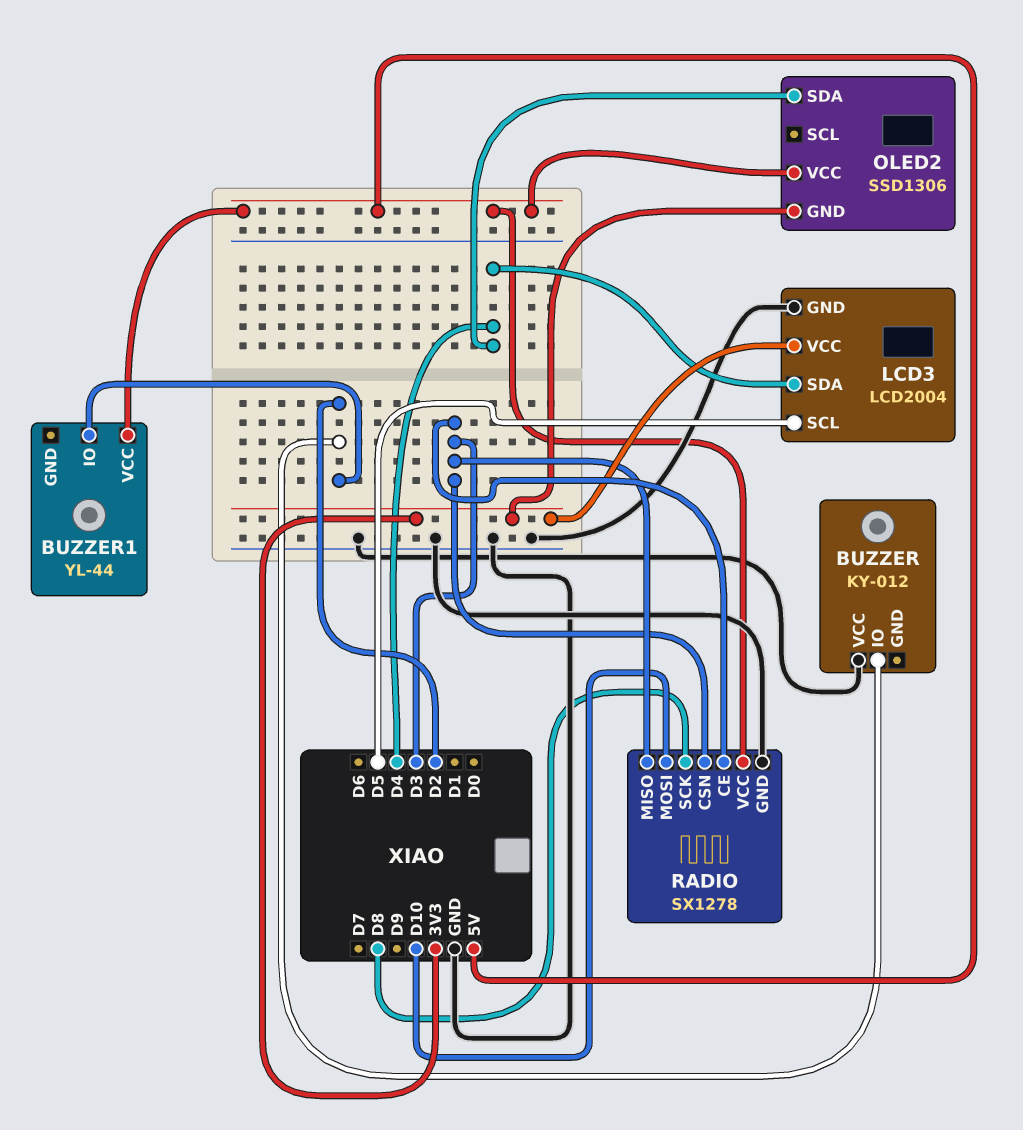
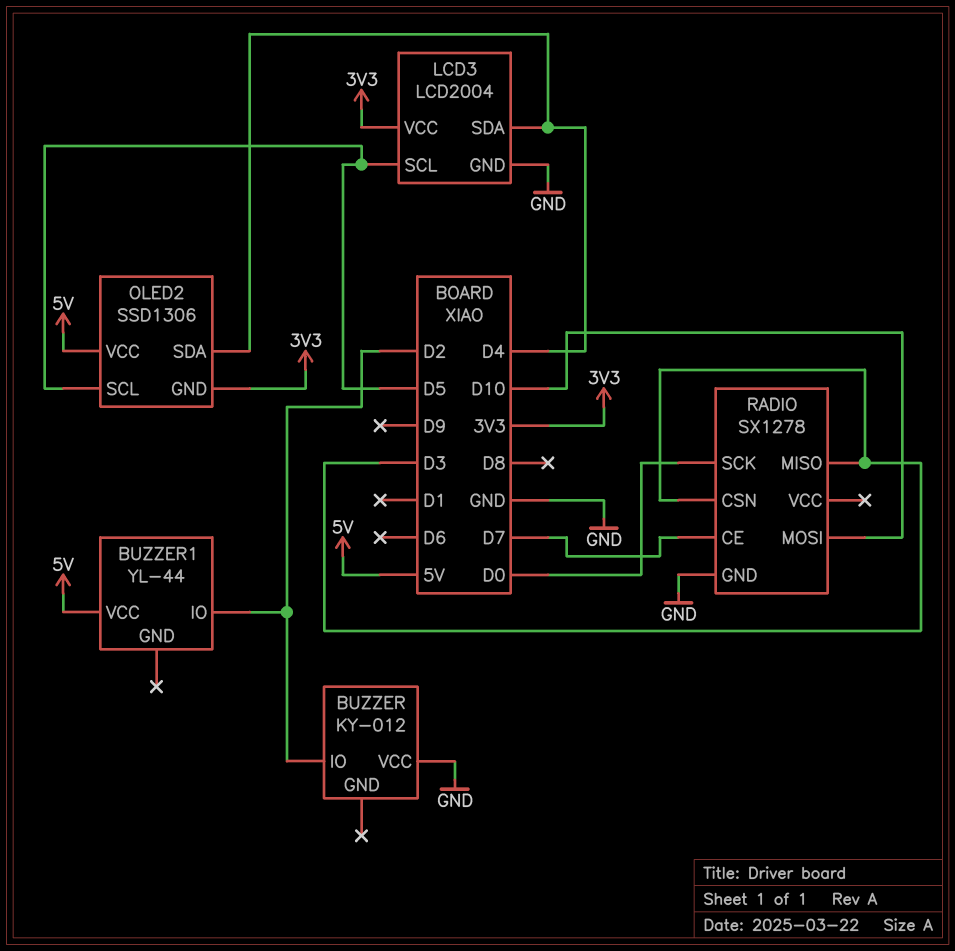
OLED2 pin SCL: none -> D5
RADIO pin CE: D3 -> D7
RADIO pin SCK: D8 -> D0
RADIO pin VCC: 5V -> none

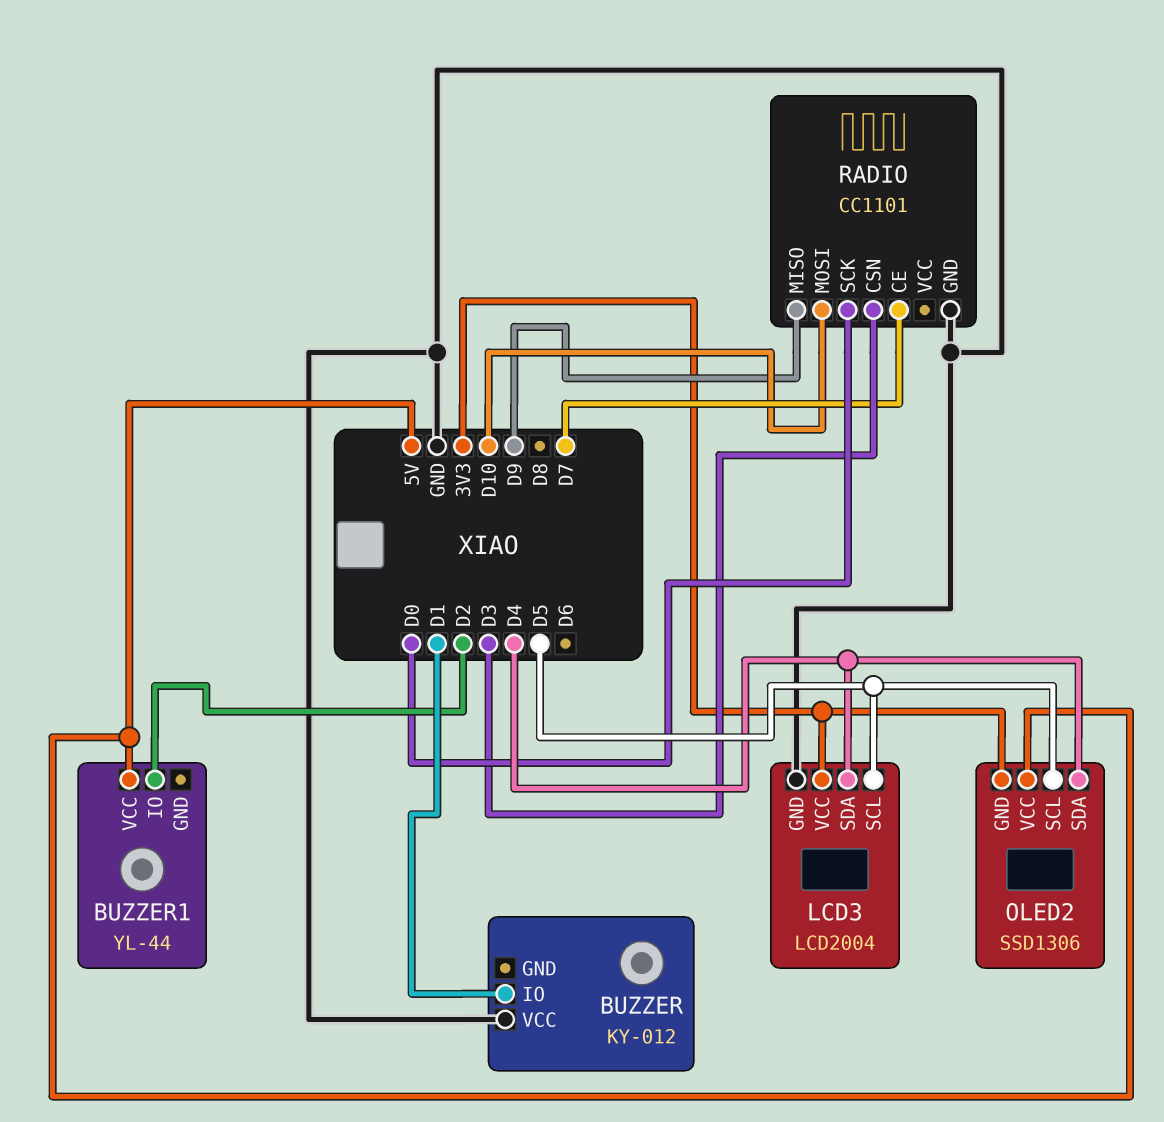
BUZZER pin IO: D2 -> D1
RADIO: SX1278 -> CC1101
RADIO pin MISO: D3 -> D9

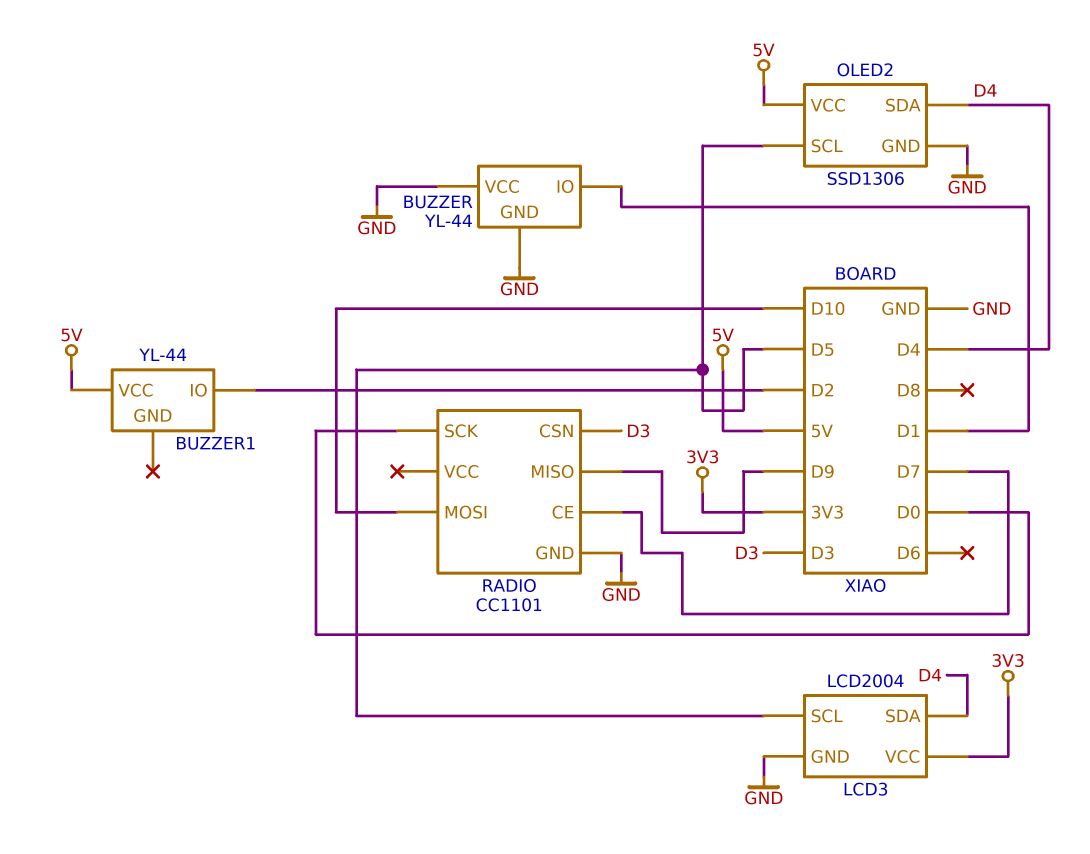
BUZZER: KY-012 -> YL-44
BUZZER pin GND: none -> GND
OLED2 pin GND: 3V3 -> GND

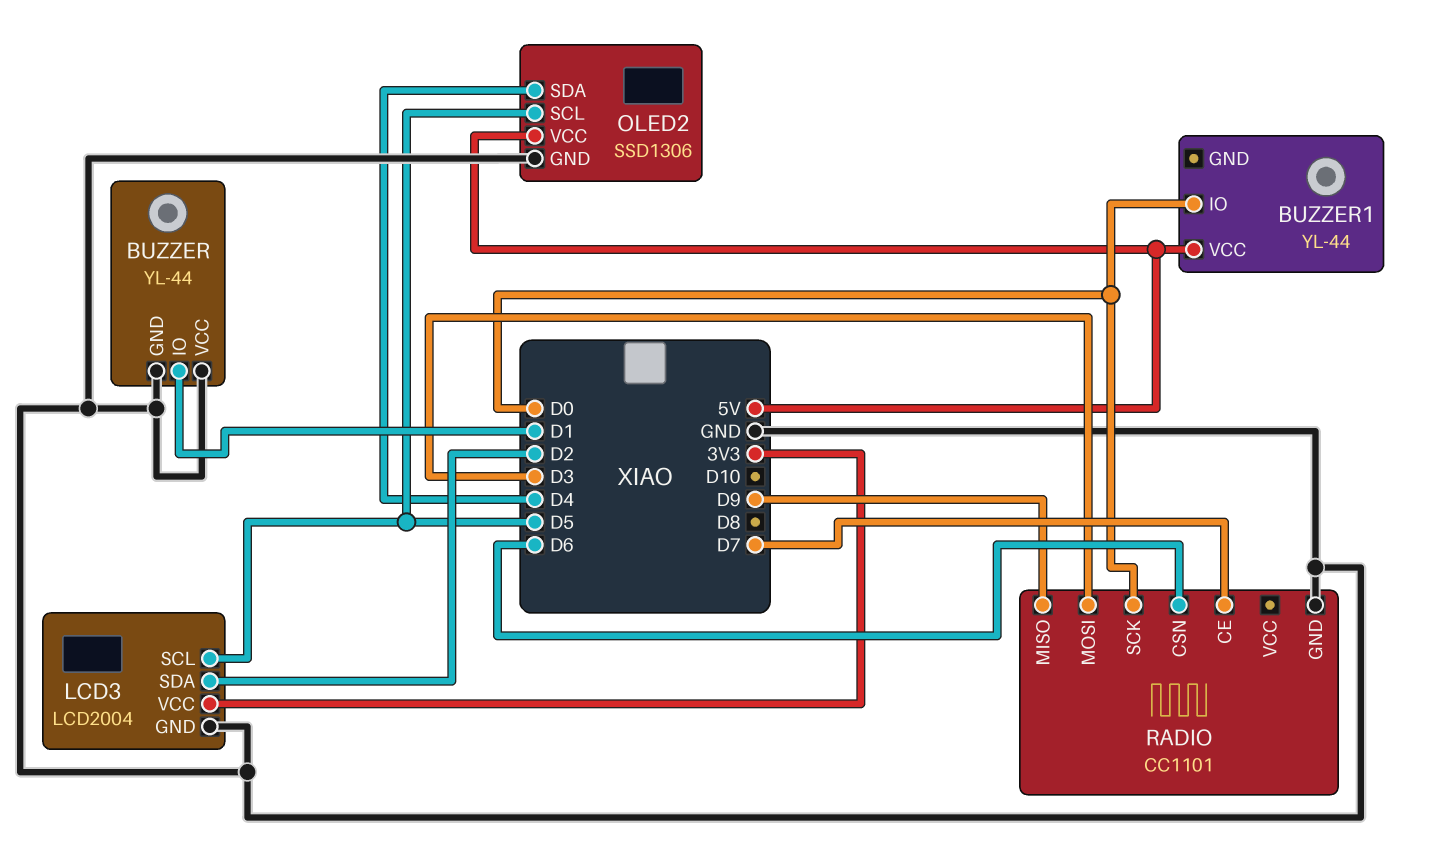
BUZZER1 pin IO: D2 -> D0
LCD3 pin SDA: D4 -> D2
RADIO pin CSN: D3 -> D6
RADIO pin MOSI: D10 -> D3

